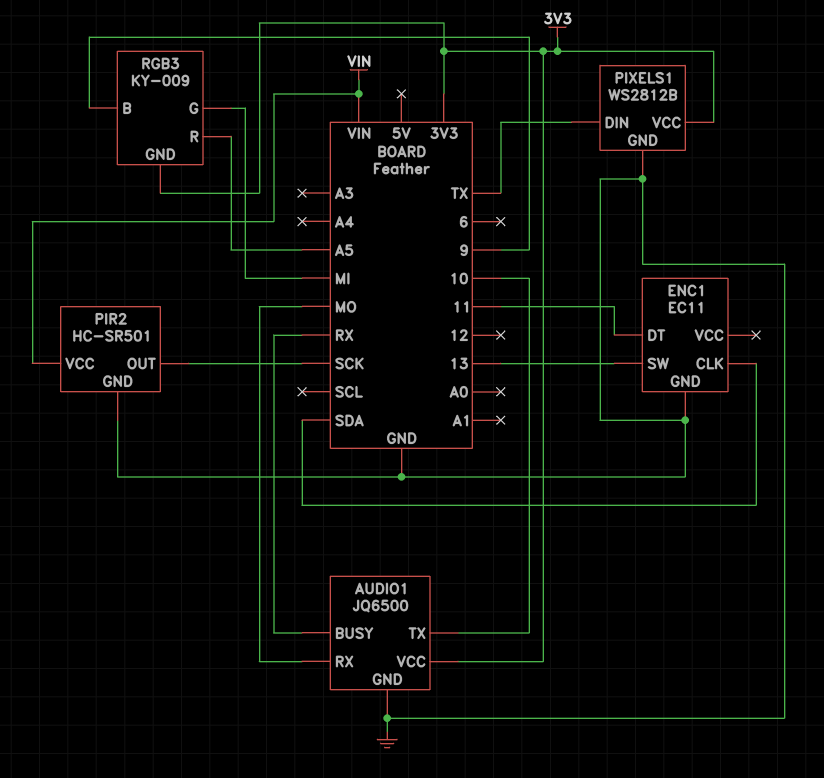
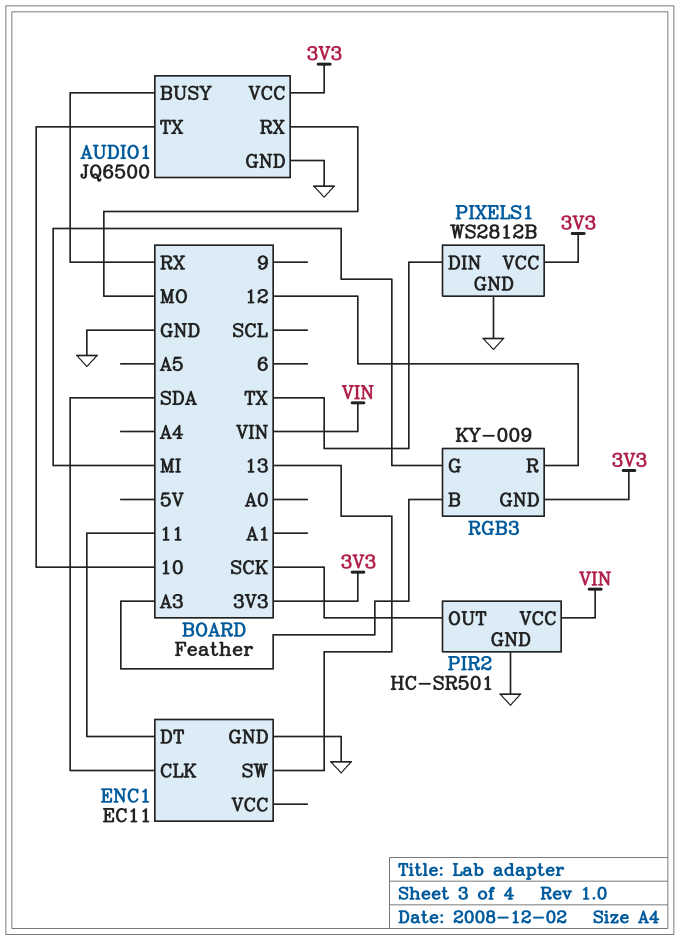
RGB3 pin B: 9 -> A3
RGB3 pin R: A5 -> 12

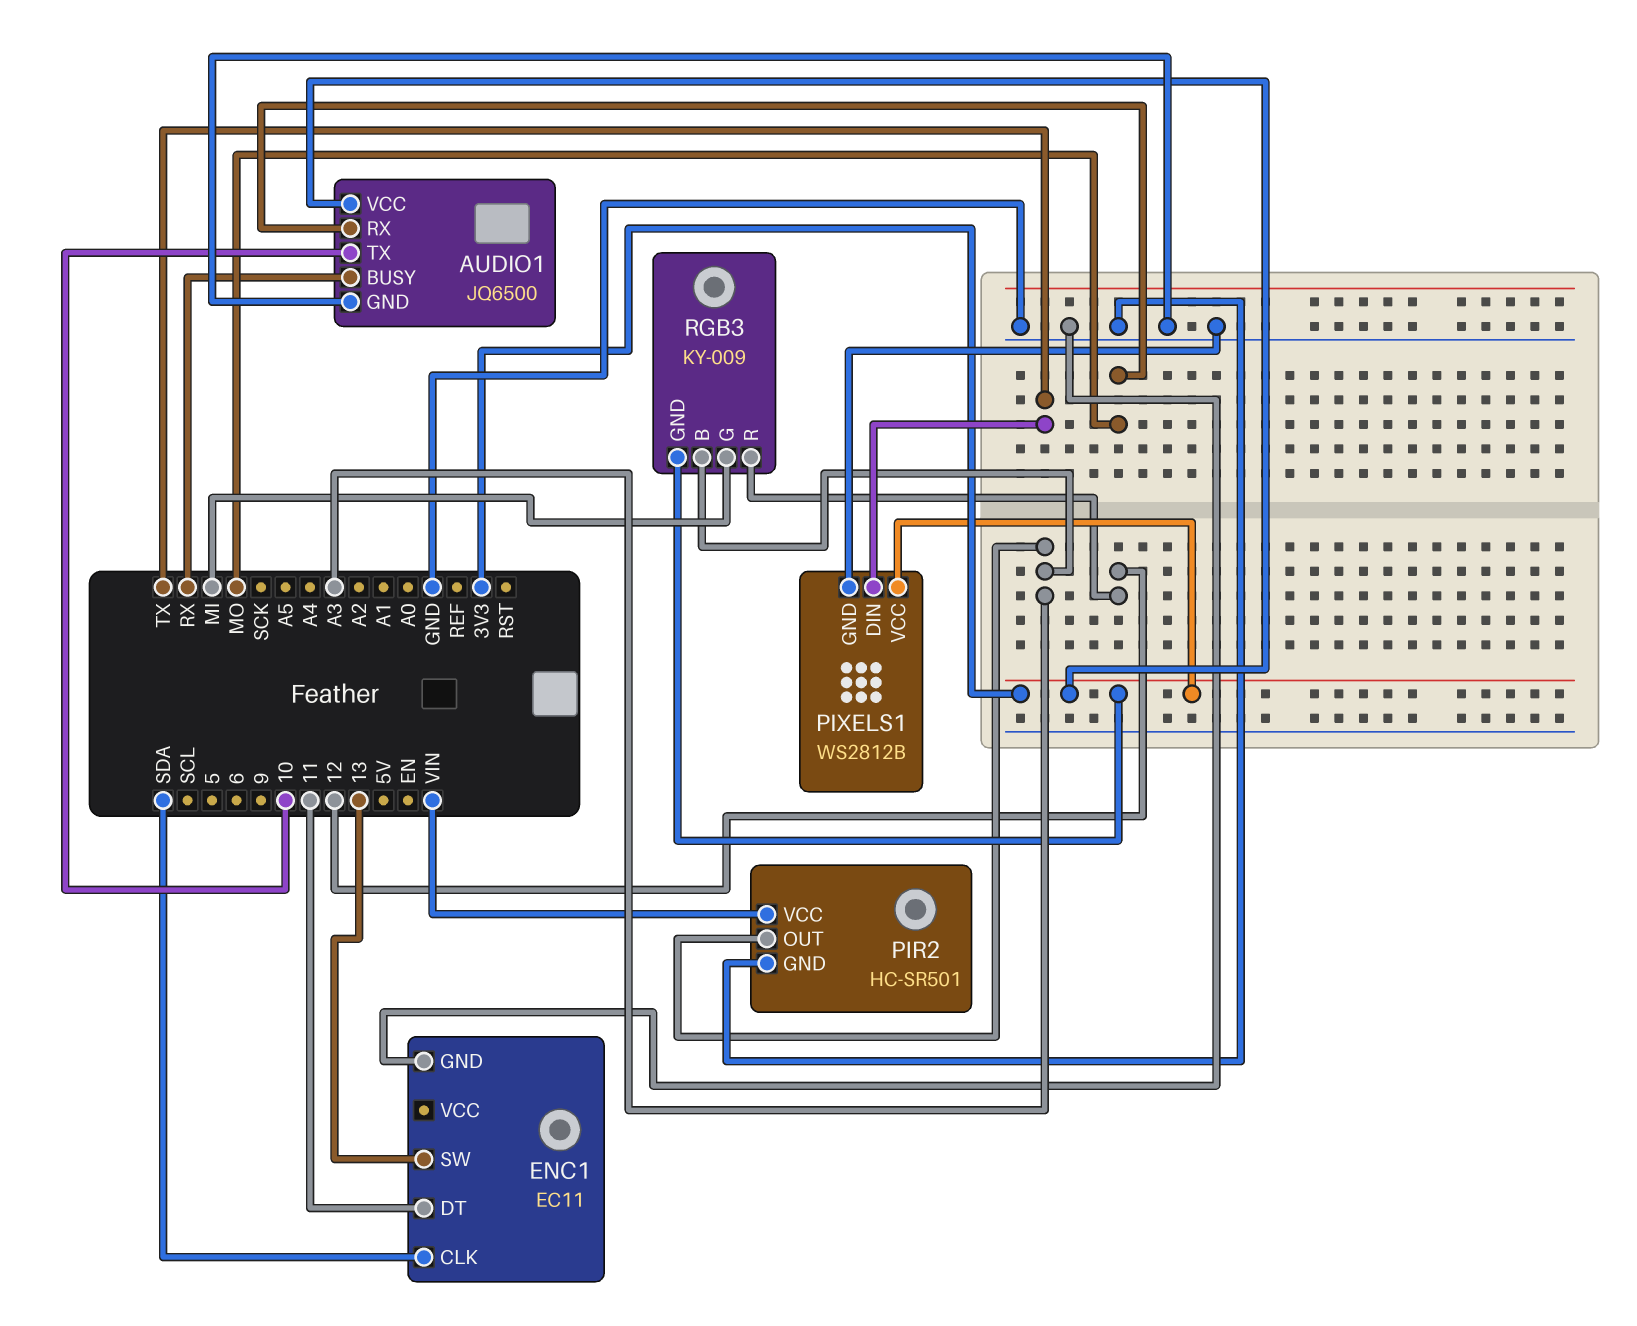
PIR2 pin OUT: SCK -> A3

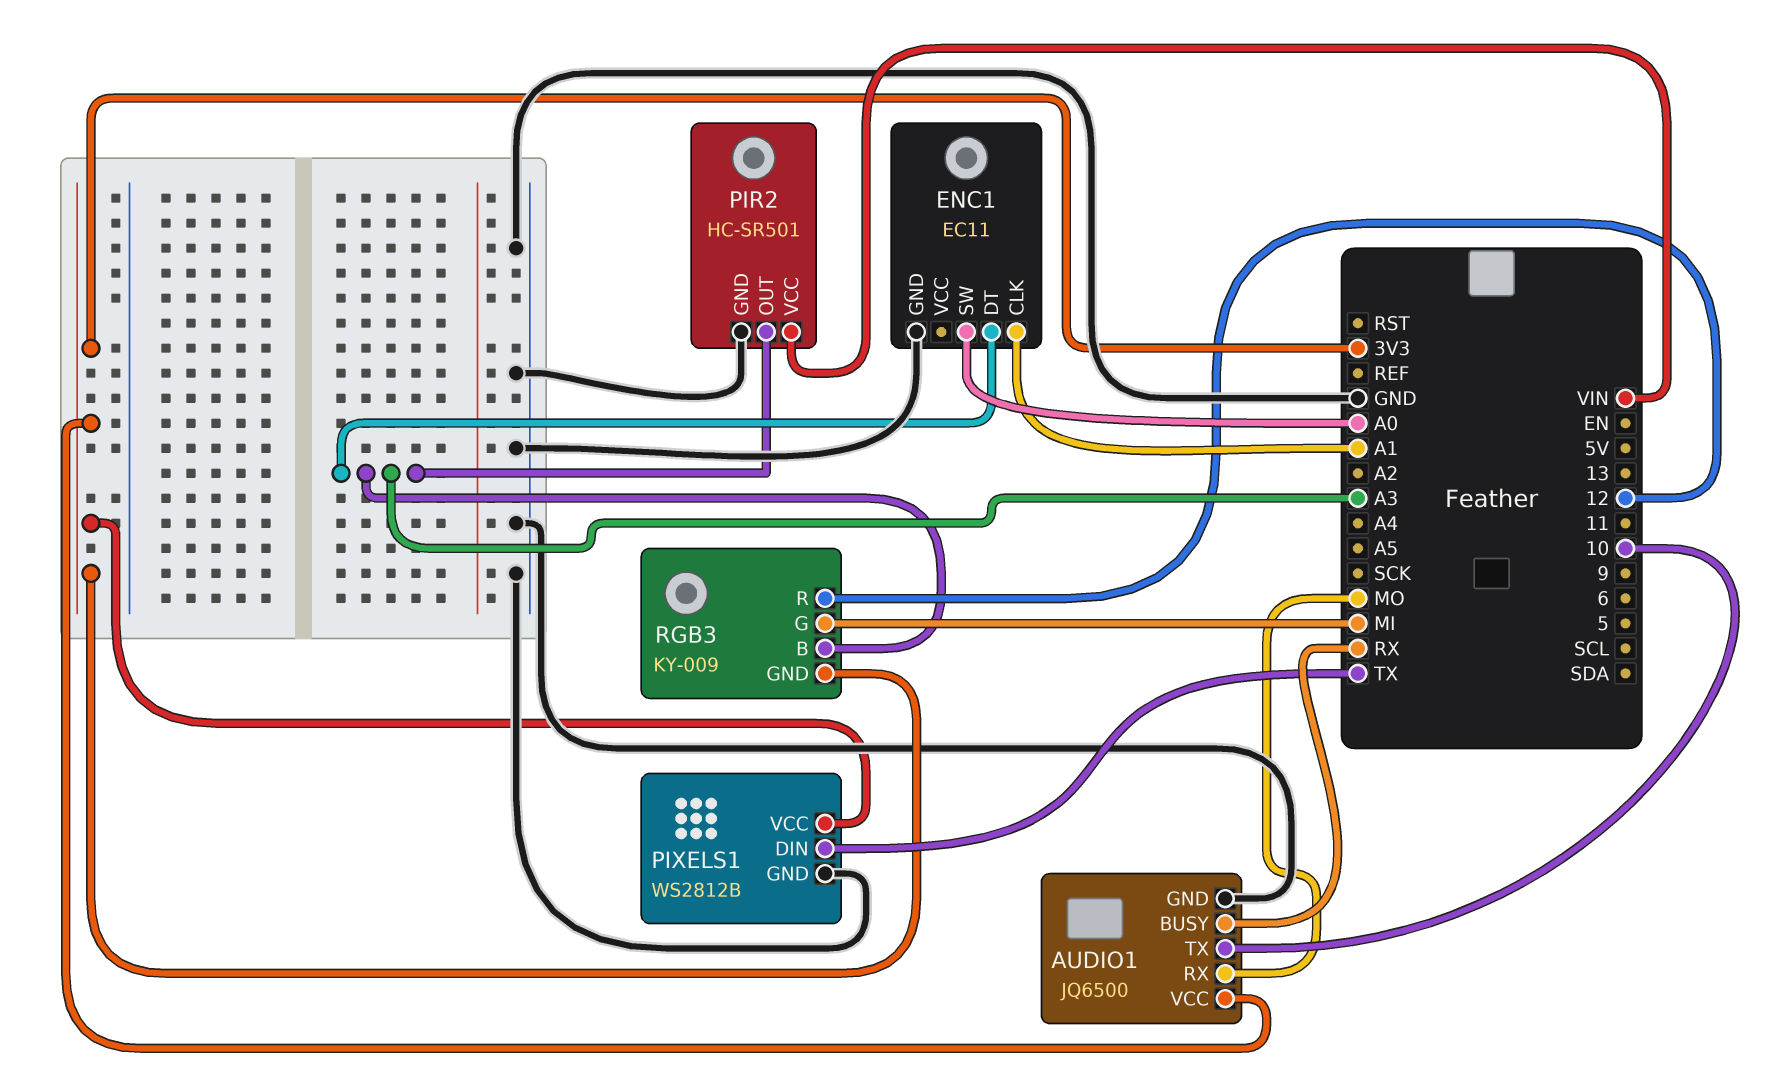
ENC1 pin CLK: SDA -> A1
ENC1 pin DT: 11 -> A3
ENC1 pin SW: 13 -> A0

